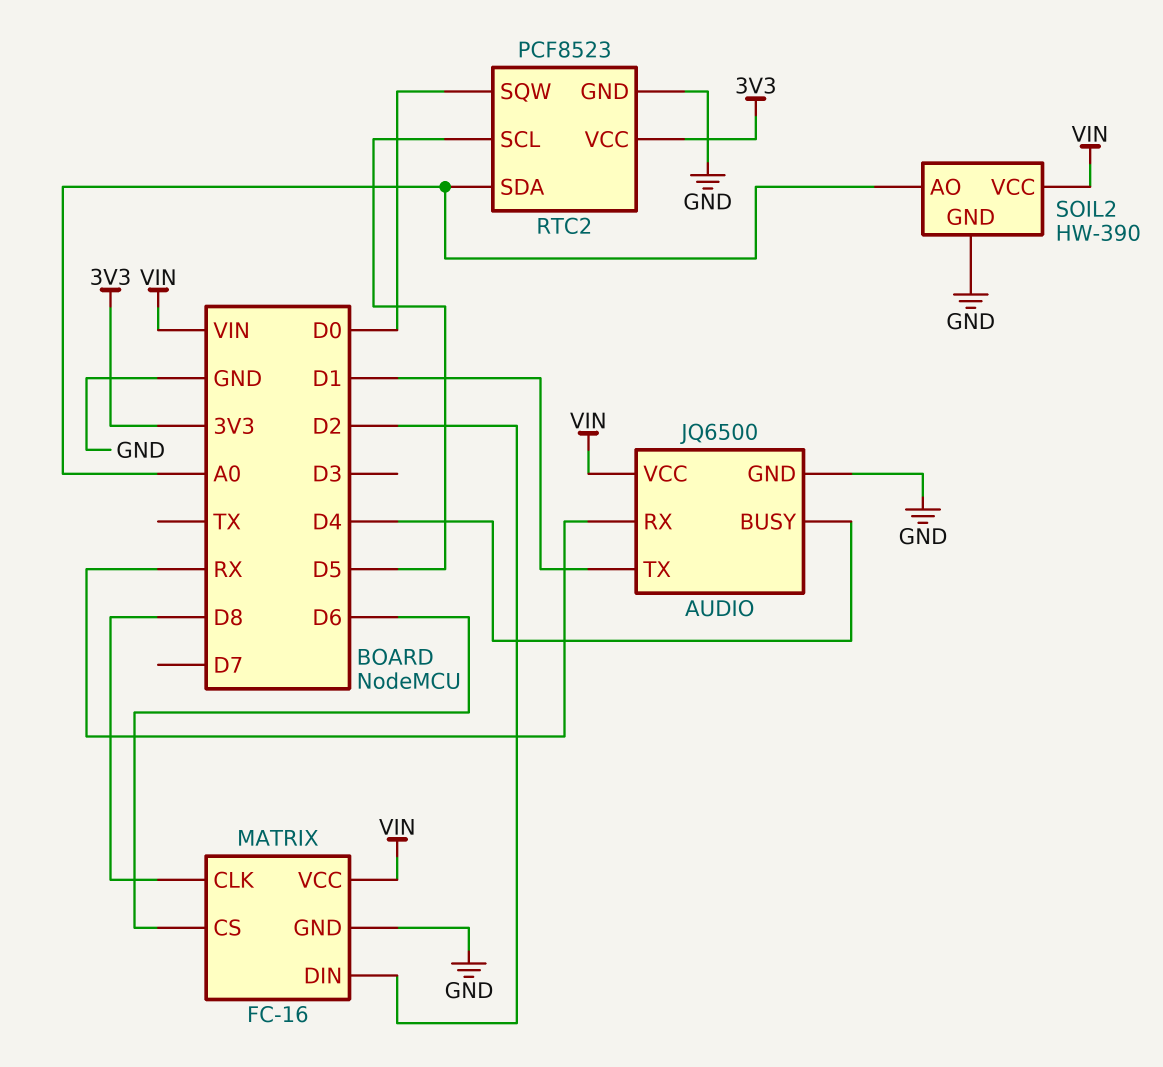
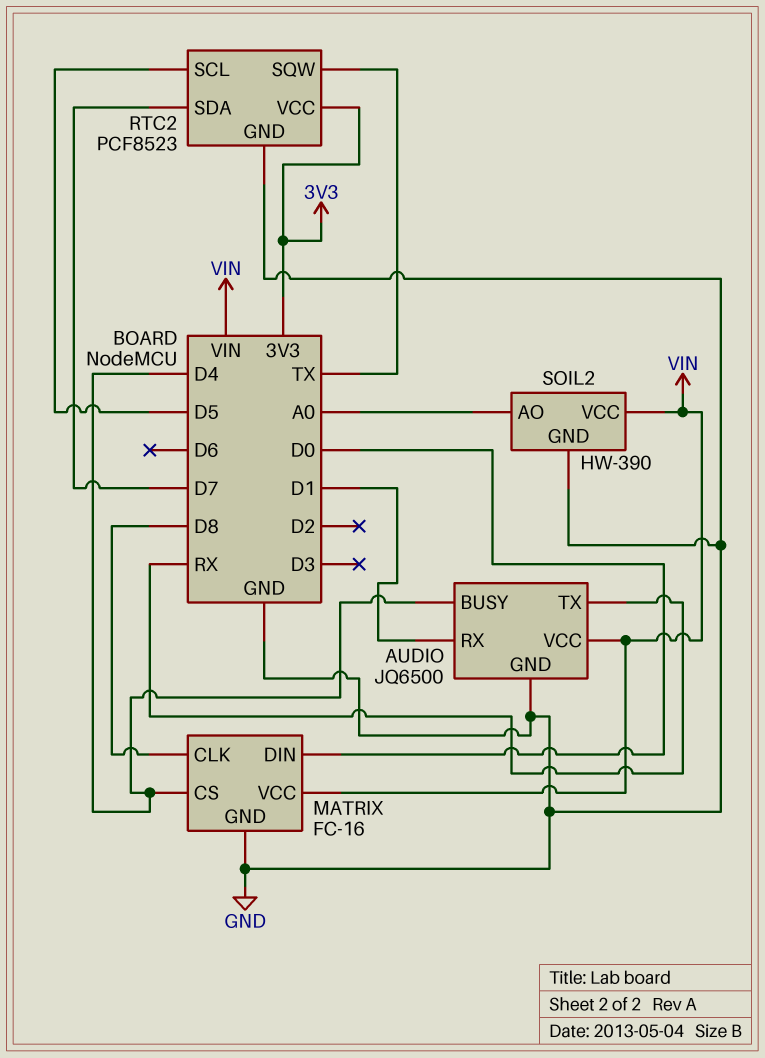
AUDIO pin RX: RX -> D1
AUDIO pin TX: D1 -> RX
MATRIX pin CS: D6 -> D4
MATRIX pin DIN: D2 -> D0
RTC2 pin SDA: A0 -> D7
RTC2 pin SQW: D0 -> TX

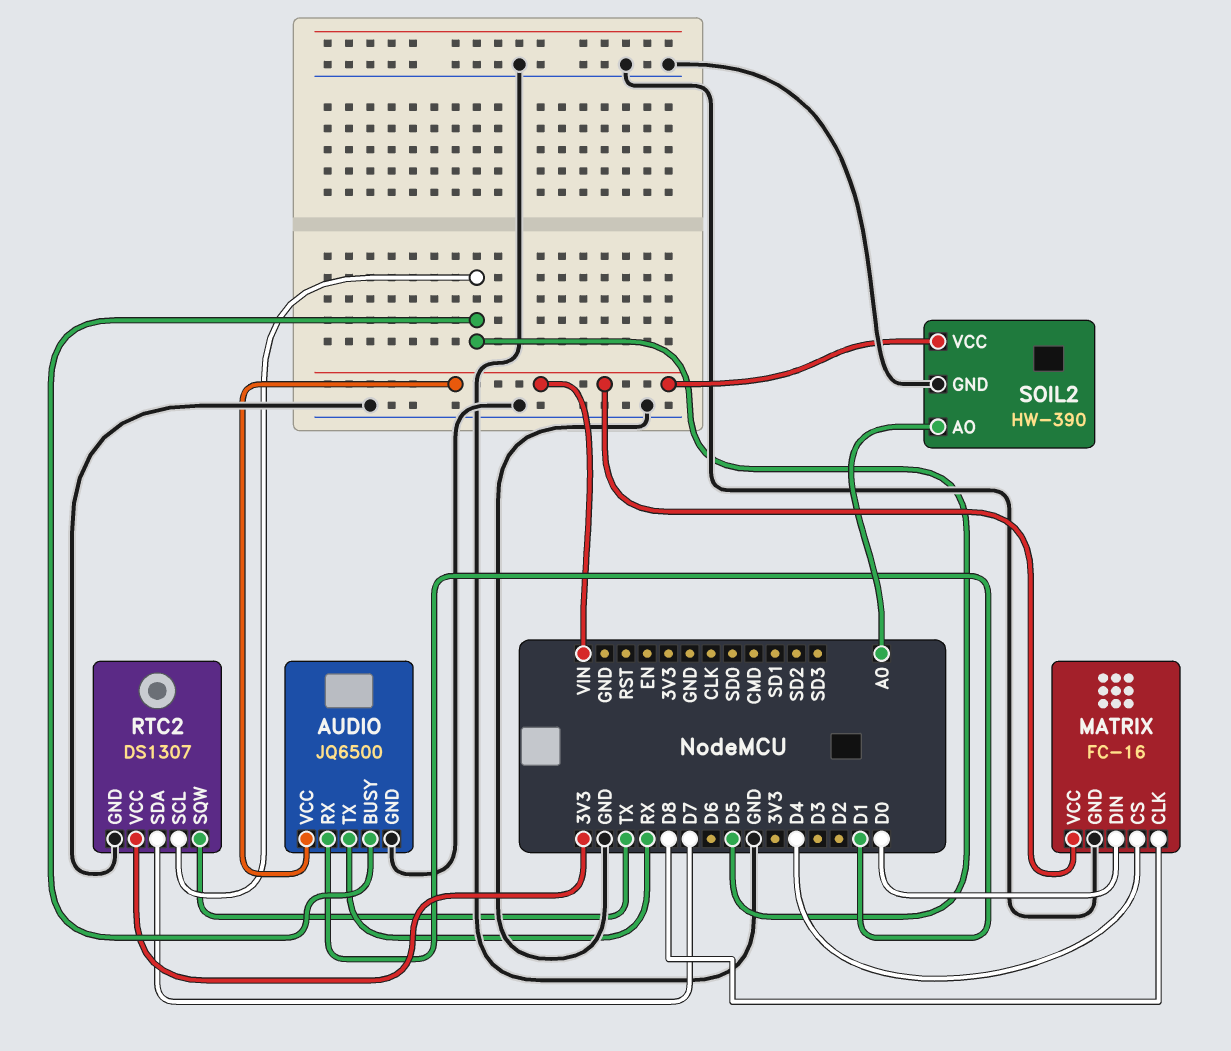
AUDIO pin BUSY: D4 -> D5
RTC2: PCF8523 -> DS1307

